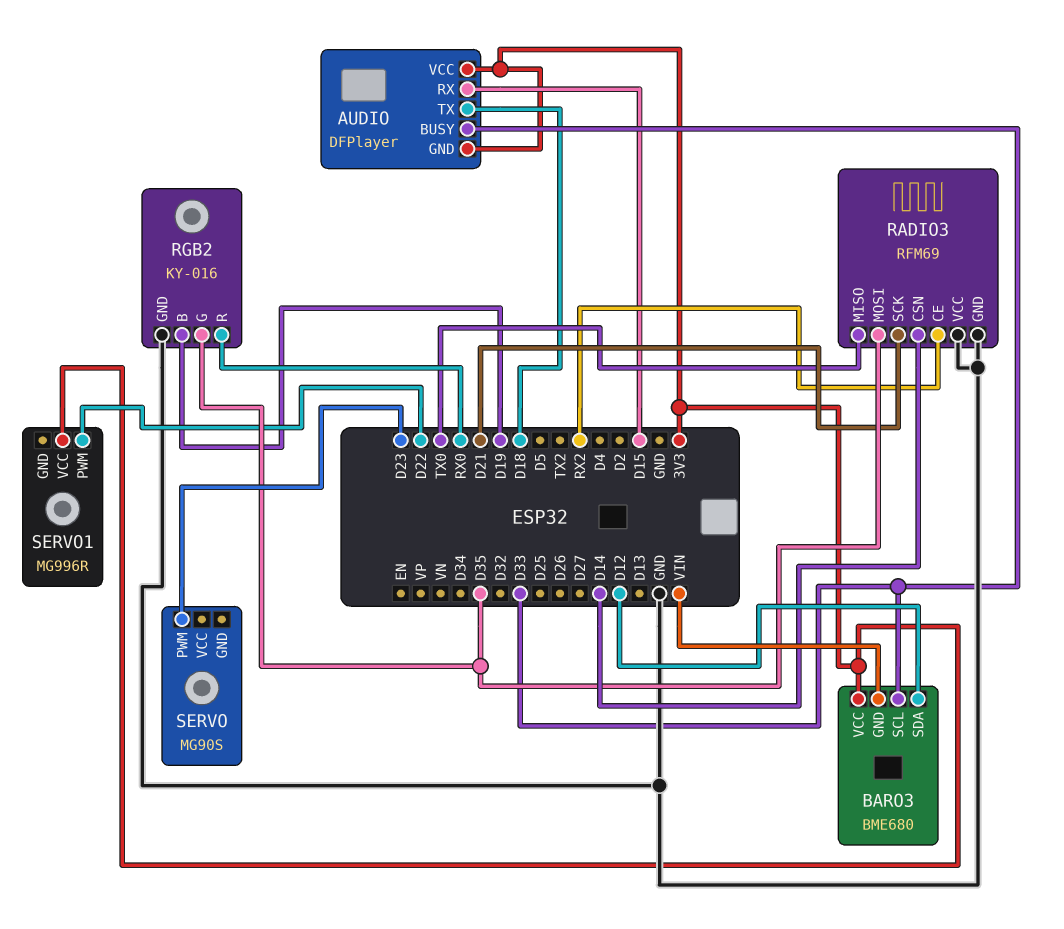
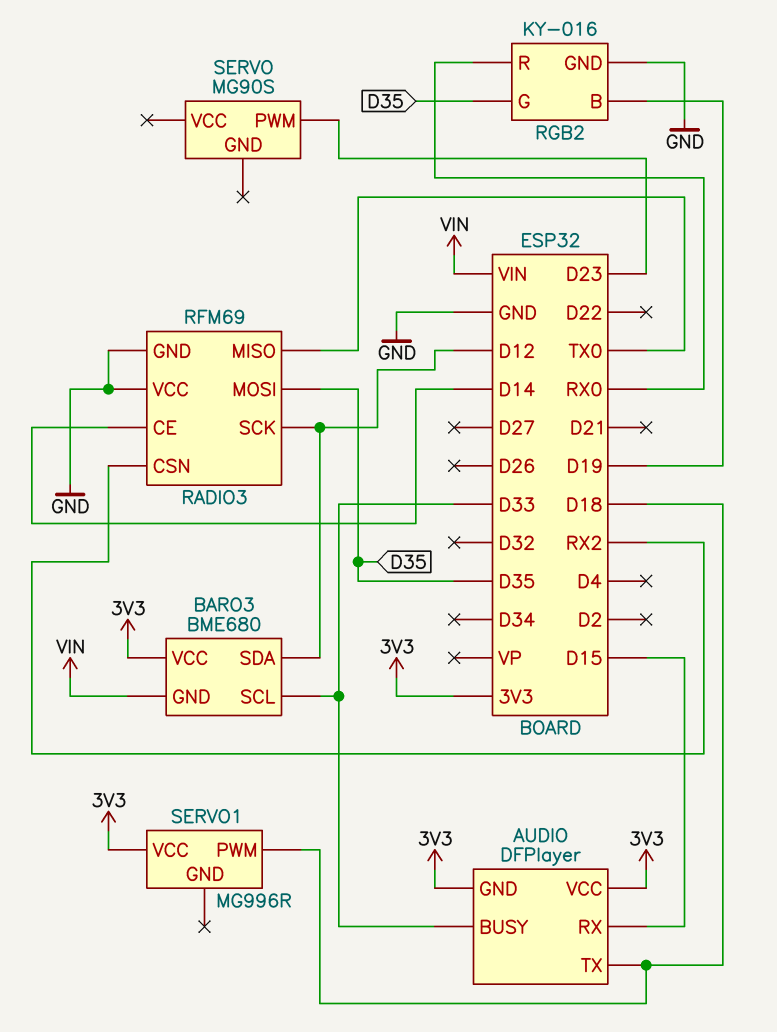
RADIO3 pin CE: RX2 -> D14
RADIO3 pin CSN: D14 -> RX2
RADIO3 pin SCK: D21 -> D12
SERVO1 pin PWM: D22 -> D18

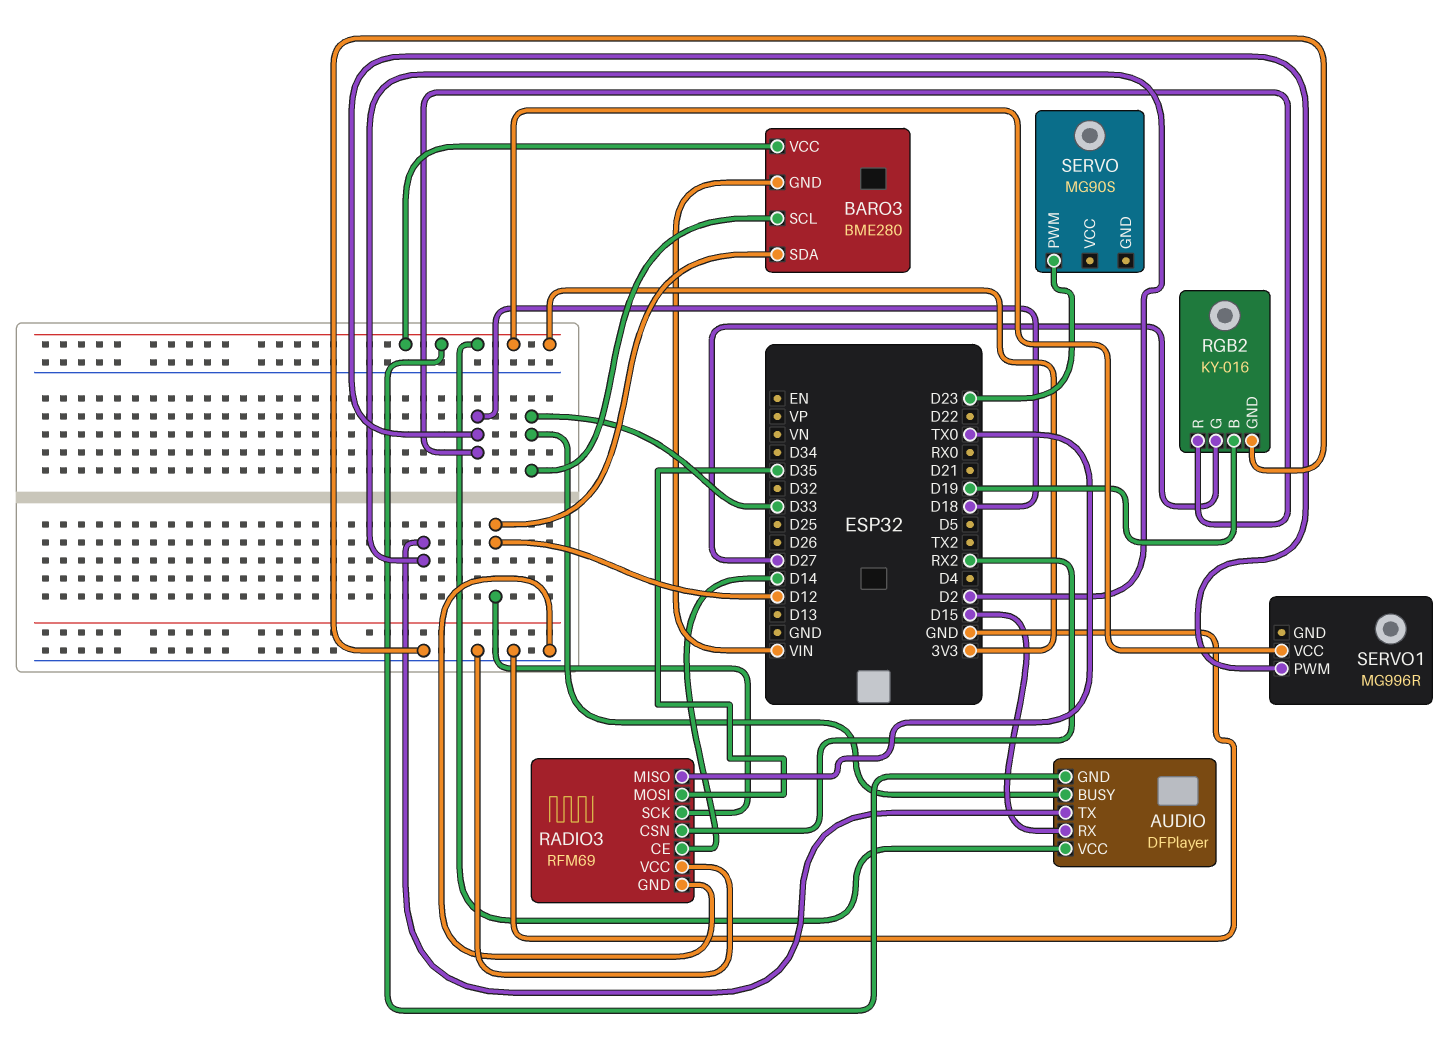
AUDIO pin TX: D18 -> D2
BARO3: BME680 -> BME280
RGB2 pin G: D35 -> D27
RGB2 pin R: RX0 -> D18

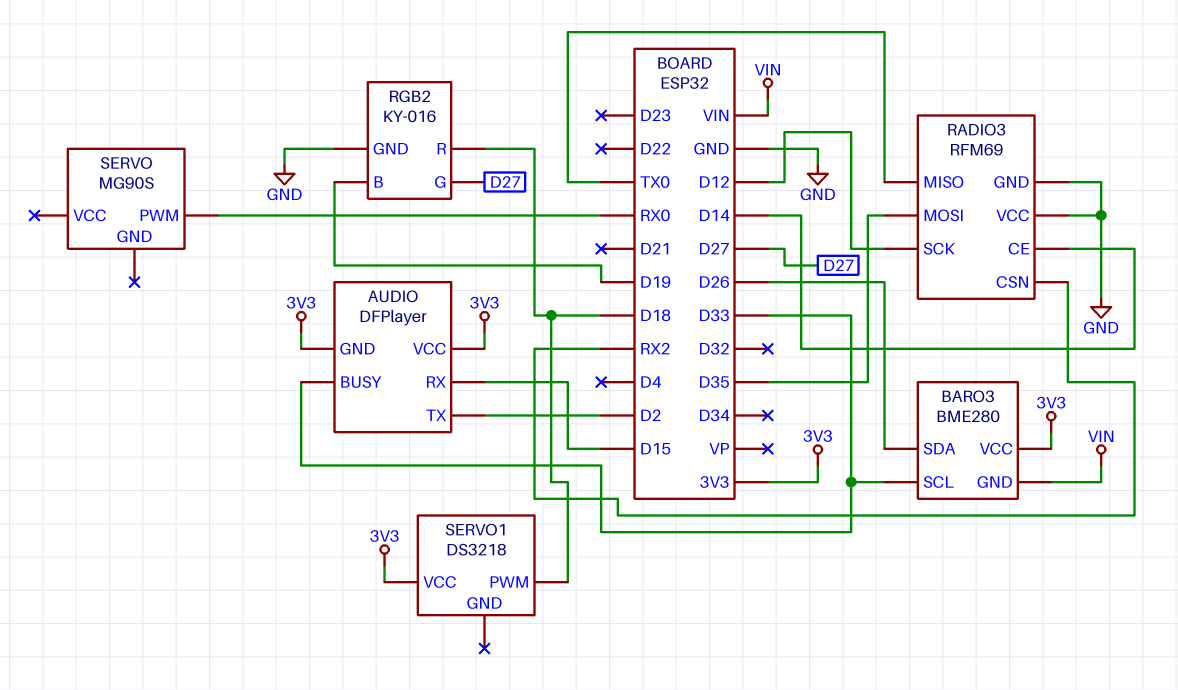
BARO3 pin SDA: D12 -> D26
SERVO pin PWM: D23 -> RX0
SERVO1: MG996R -> DS3218

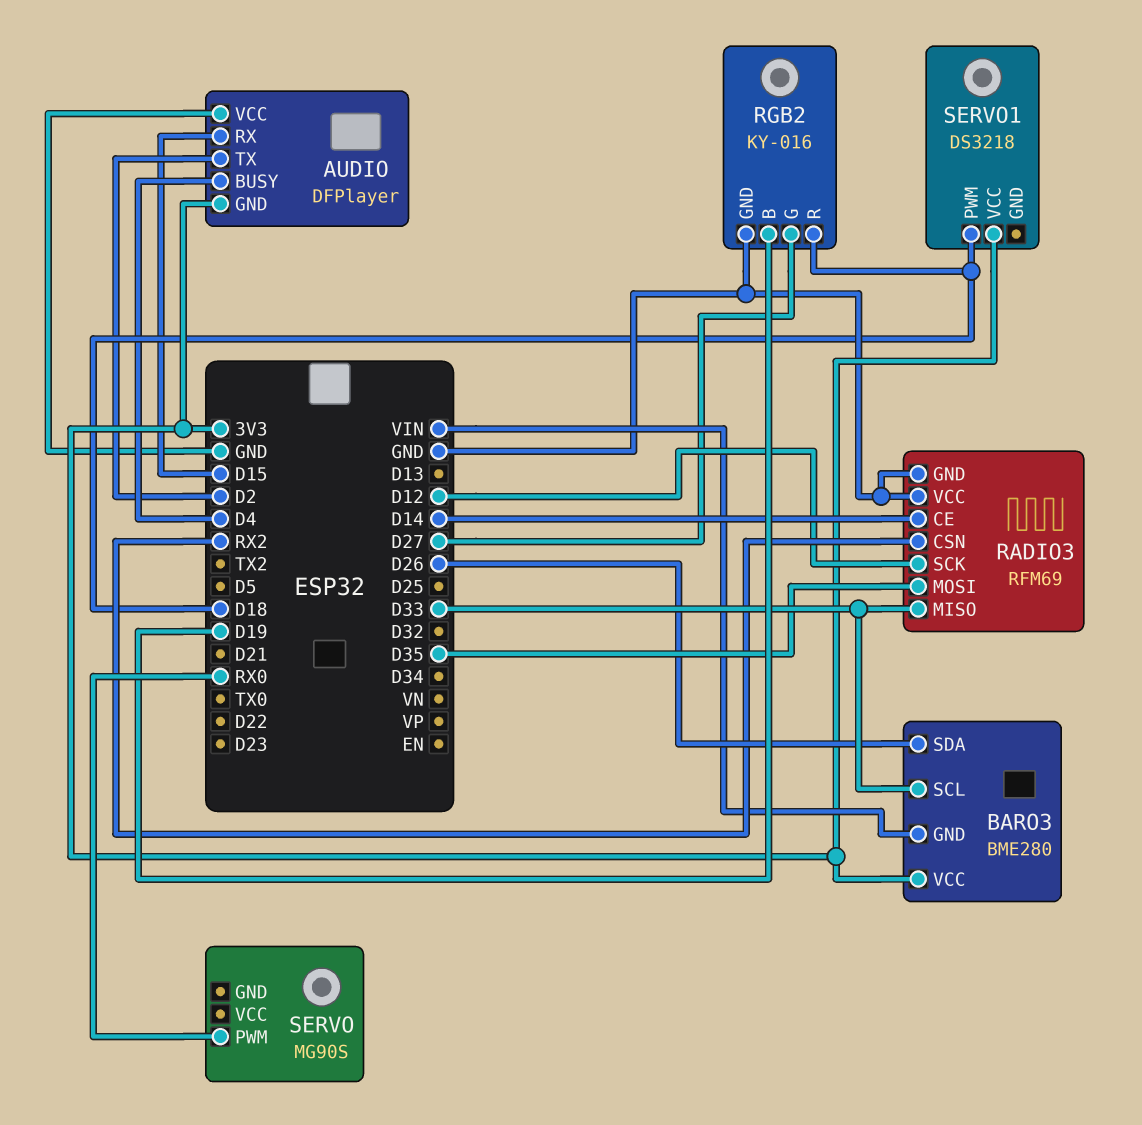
AUDIO pin BUSY: D33 -> D4
AUDIO pin VCC: 3V3 -> GND
RADIO3 pin MISO: TX0 -> D33

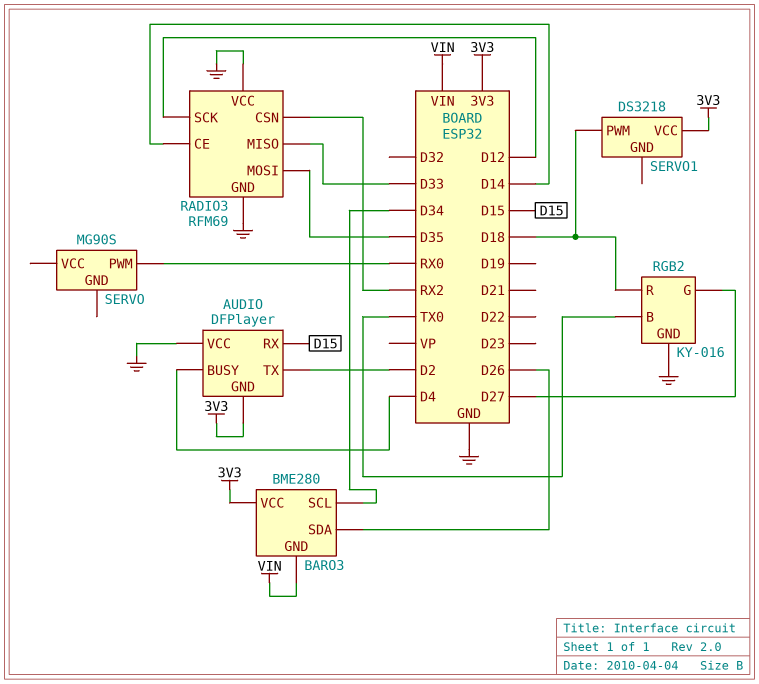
BARO3 pin SCL: D33 -> D34
RGB2 pin B: D19 -> TX0

